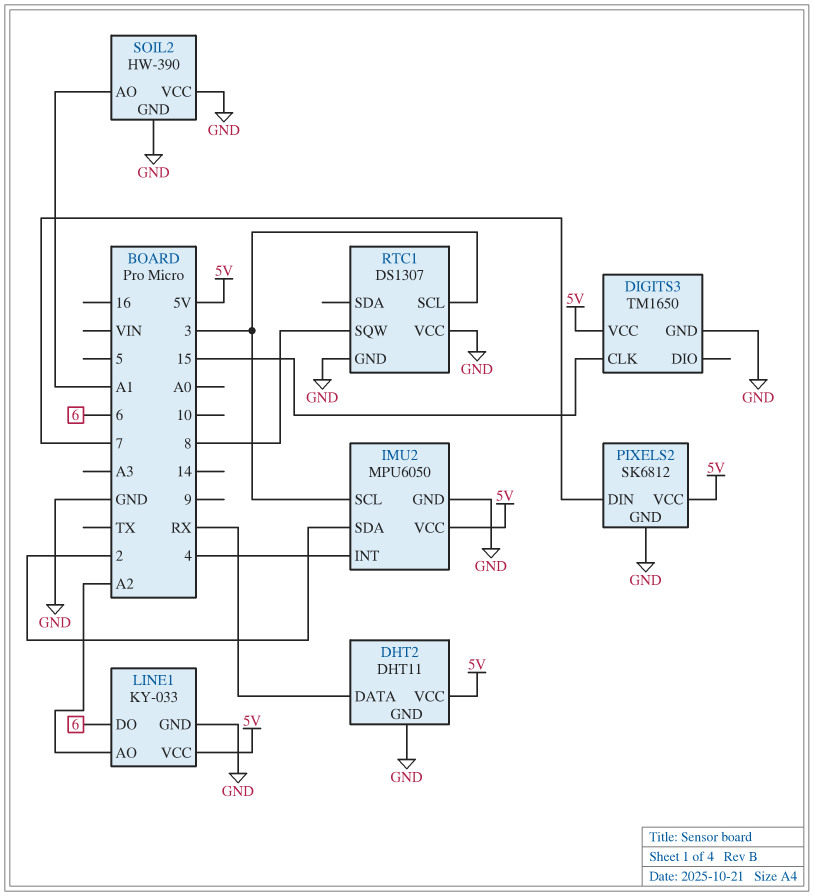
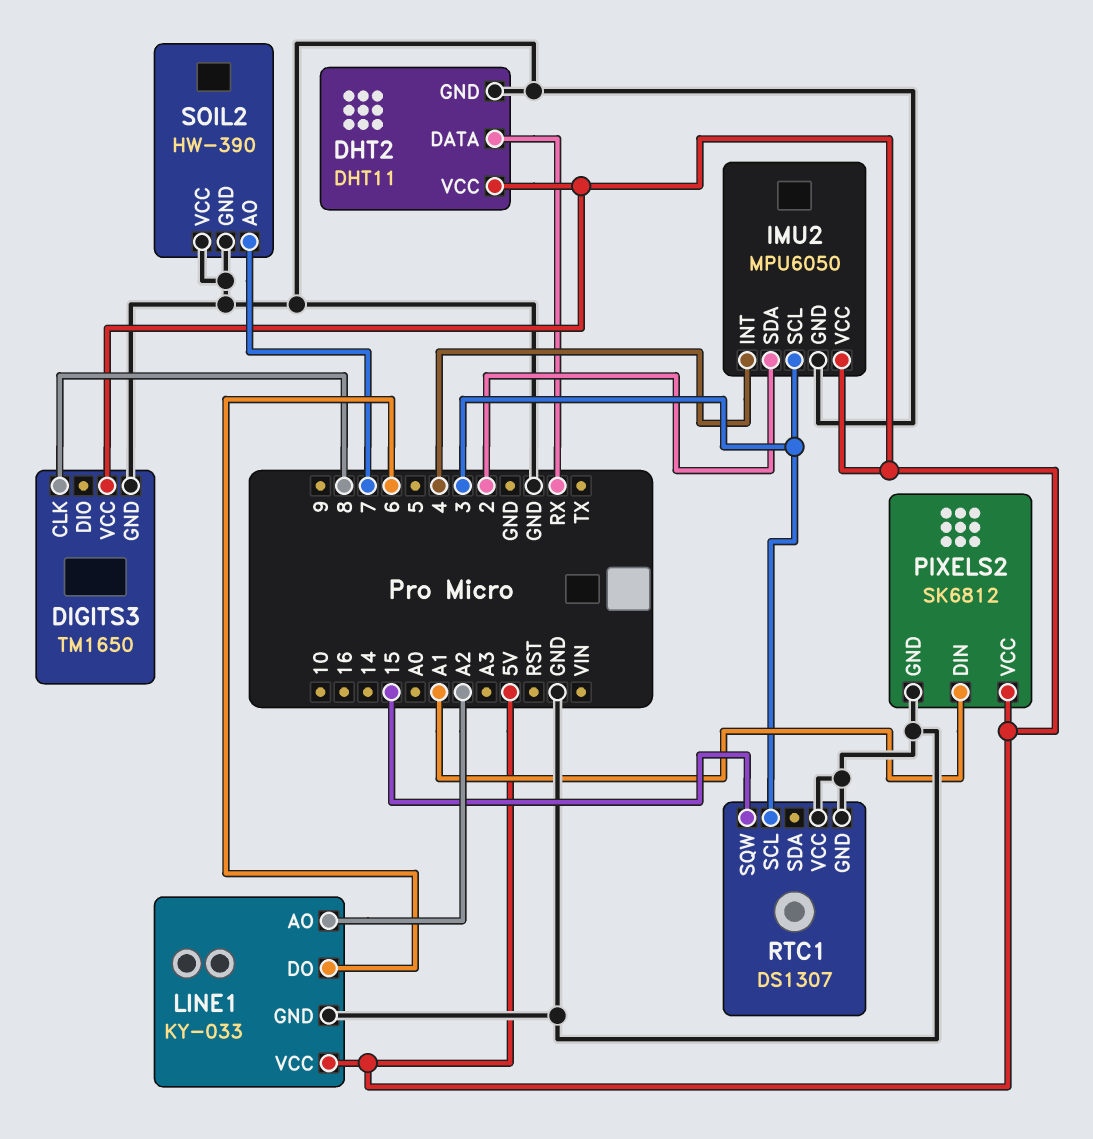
DIGITS3 pin CLK: 15 -> 8
PIXELS2 pin DIN: 7 -> A1
RTC1 pin SQW: 8 -> 15
SOIL2 pin AO: A1 -> 7

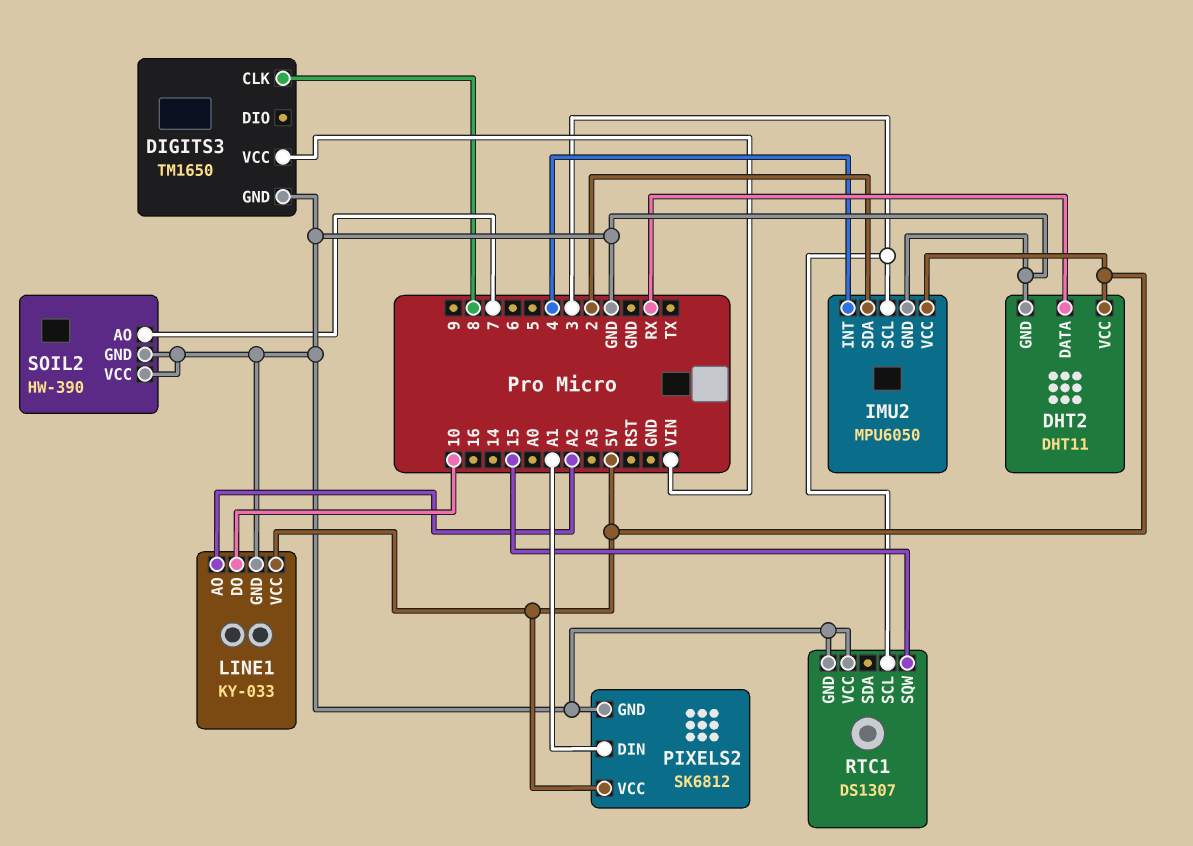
DIGITS3 pin VCC: 5V -> VIN
LINE1 pin DO: 6 -> 10

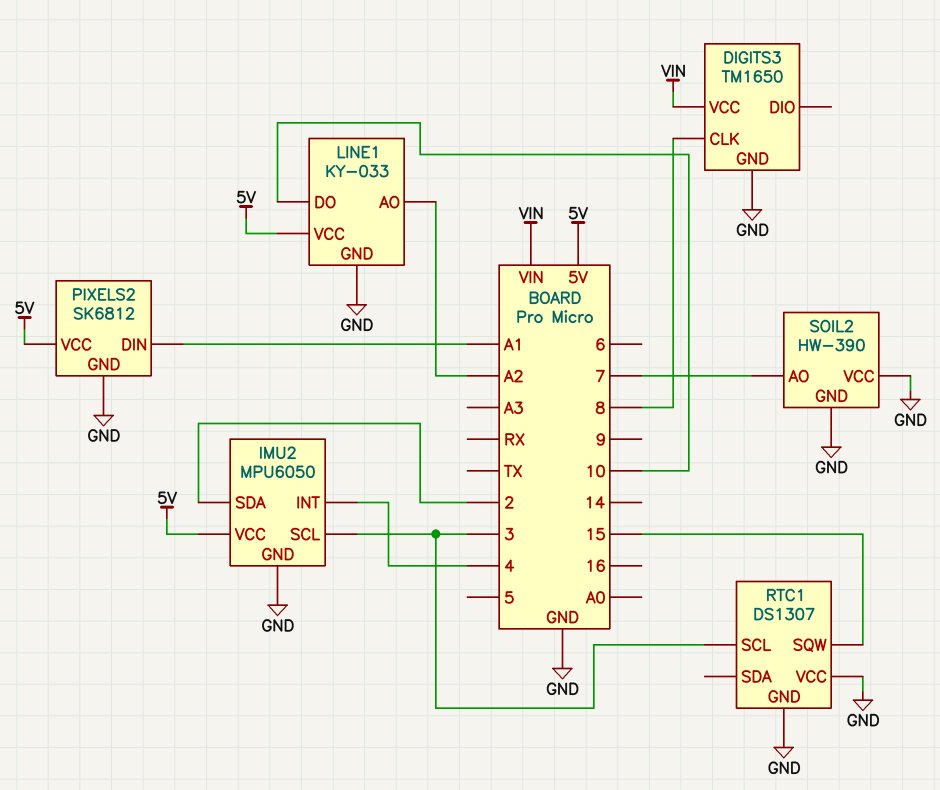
DHT2: DHT11 -> none
DHT2 pin DATA: RX -> none
DHT2 pin GND: GND -> none
DHT2 pin VCC: 5V -> none

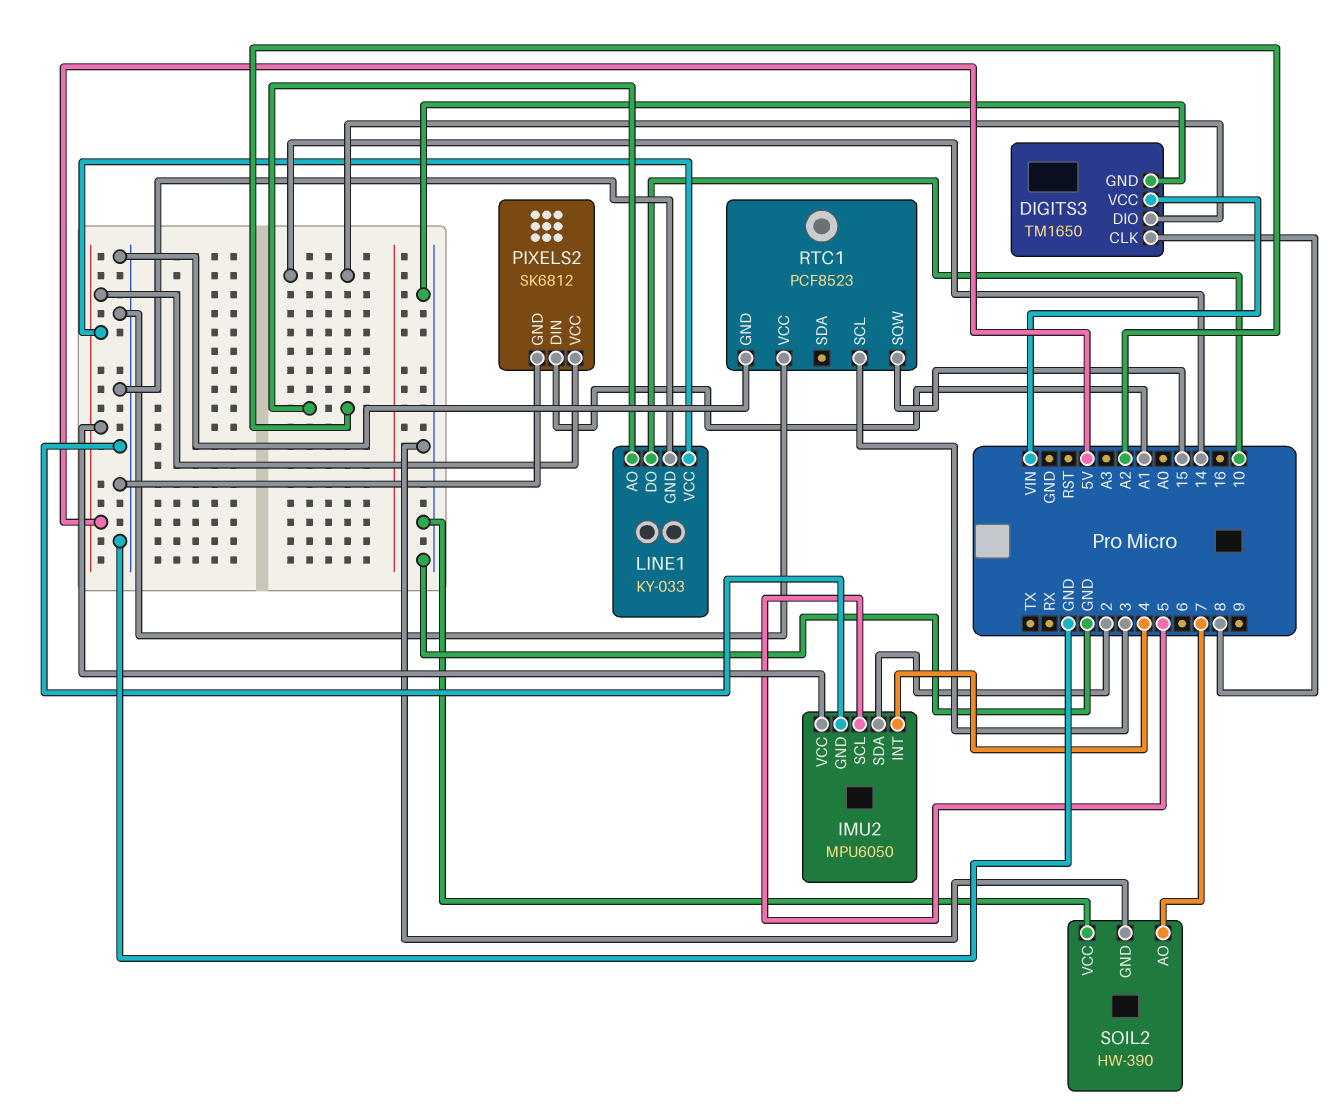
DIGITS3 pin DIO: none -> 14
IMU2 pin SCL: 3 -> 5
RTC1: DS1307 -> PCF8523

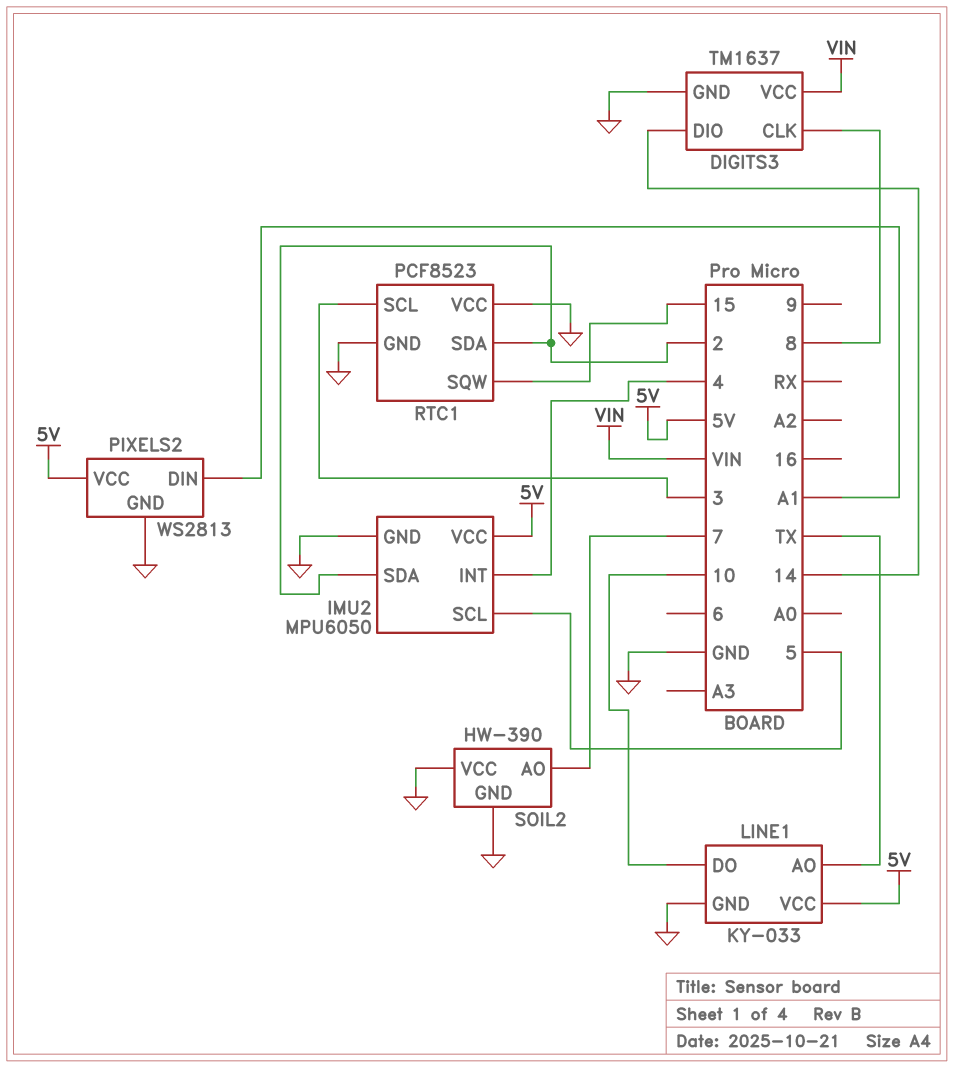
DIGITS3: TM1650 -> TM1637
LINE1 pin AO: A2 -> TX
PIXELS2: SK6812 -> WS2813
RTC1 pin SDA: none -> 2

